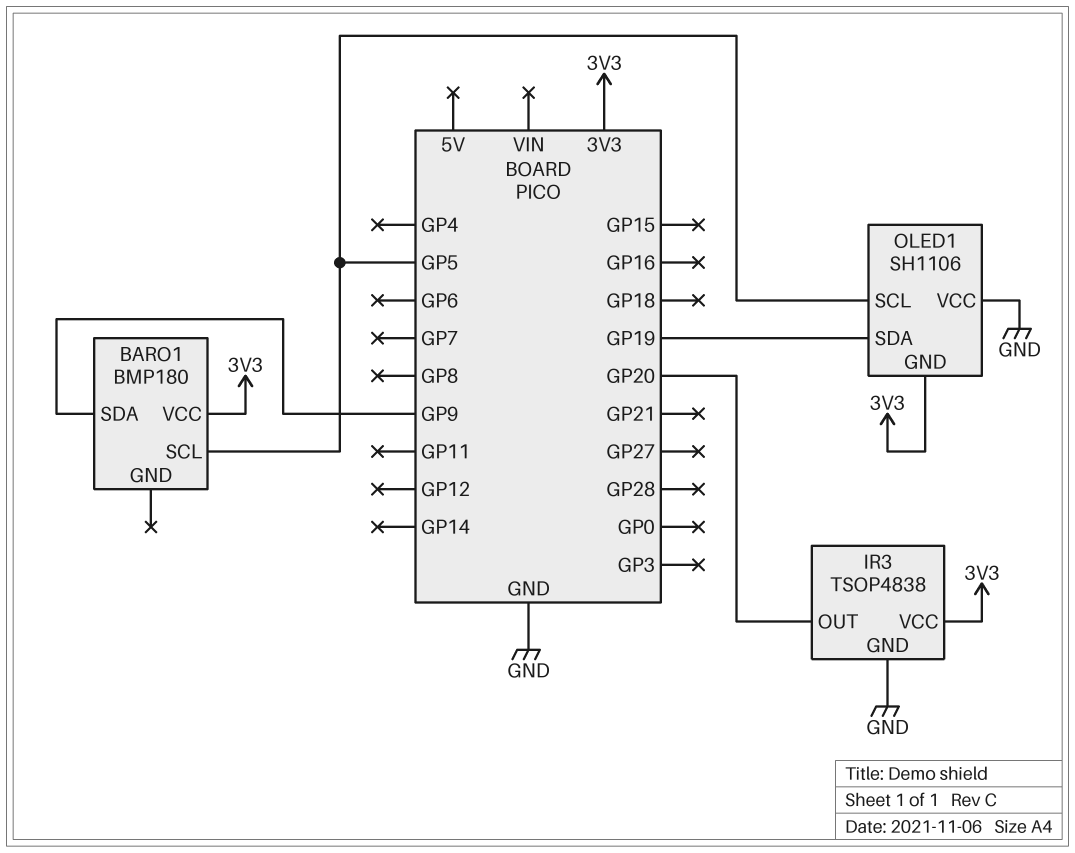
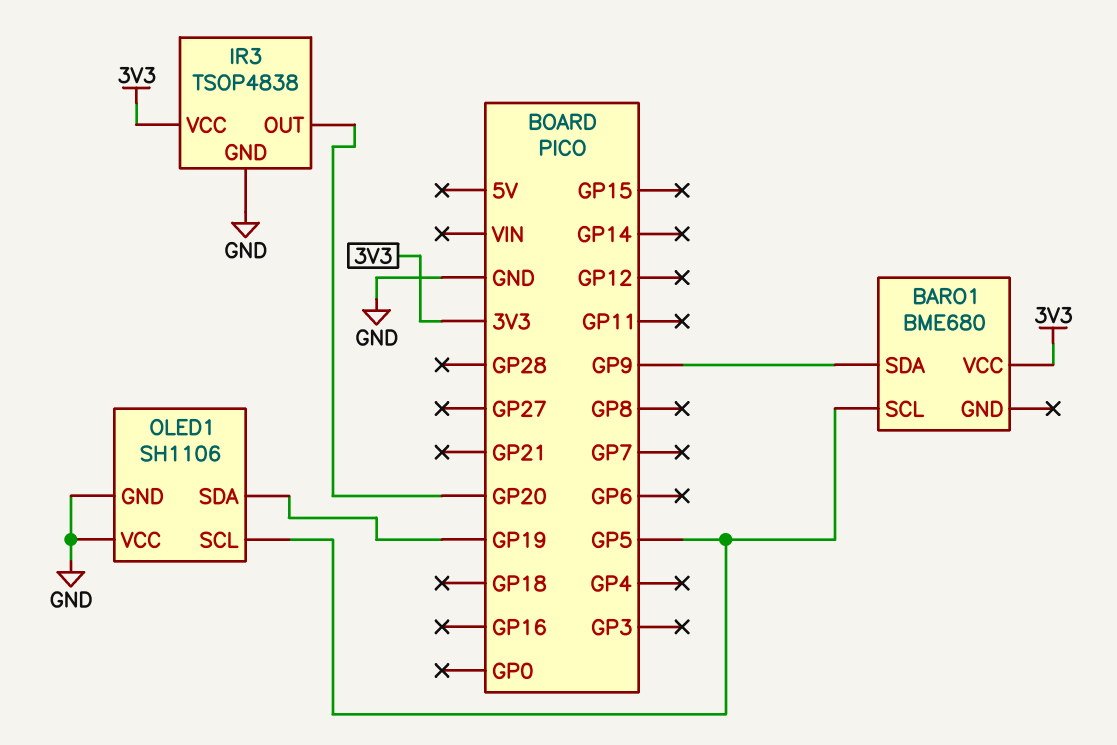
BARO1: BMP180 -> BME680
OLED1 pin GND: 3V3 -> GND

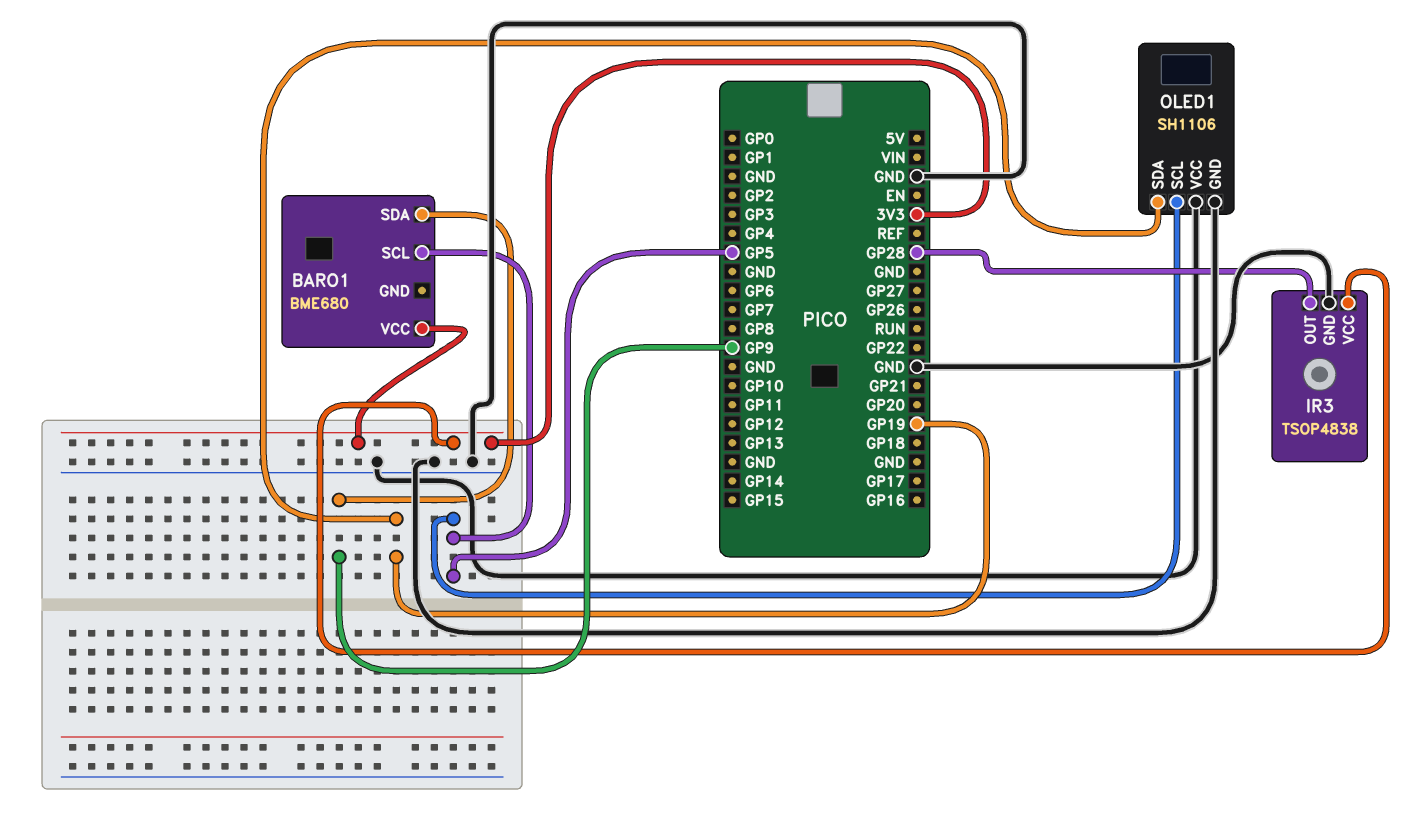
IR3 pin OUT: GP20 -> GP28

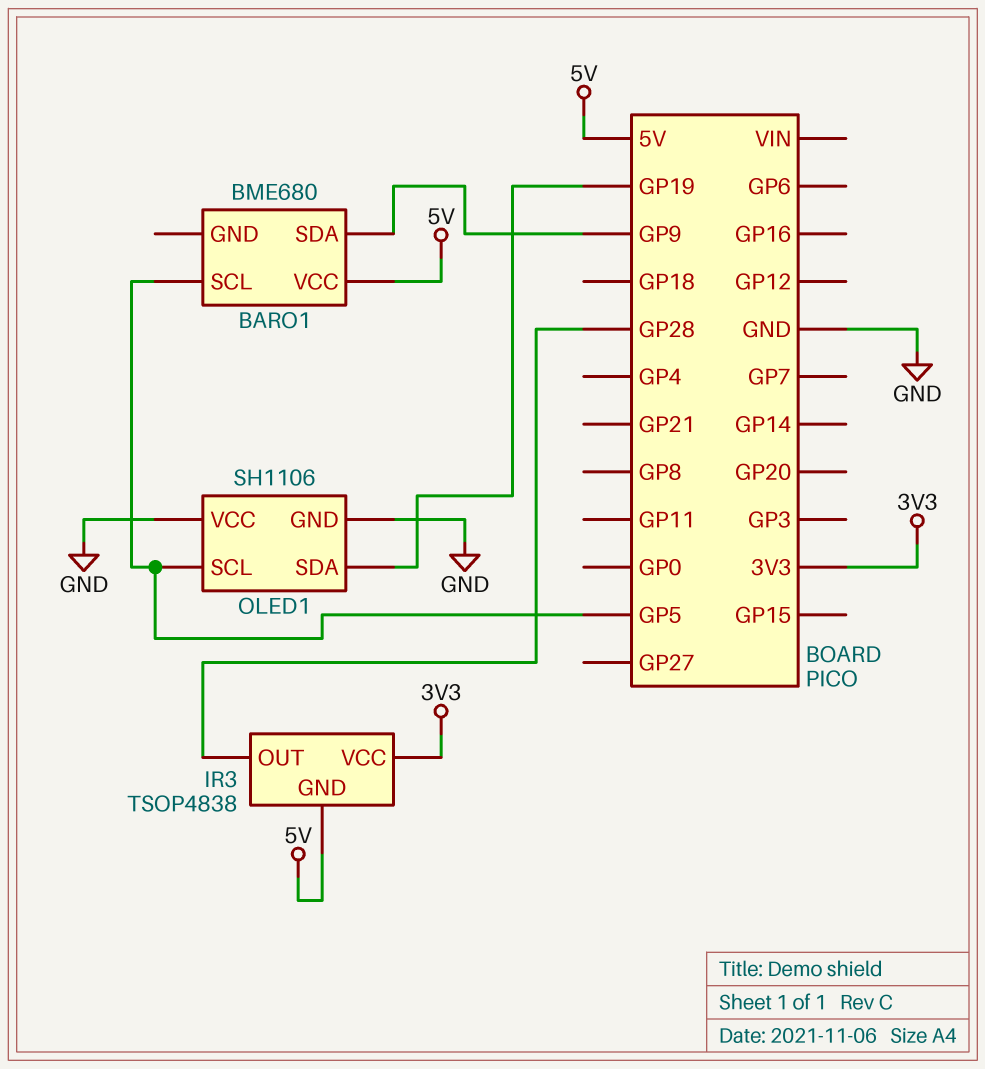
BARO1 pin VCC: 3V3 -> 5V
IR3 pin GND: GND -> 5V

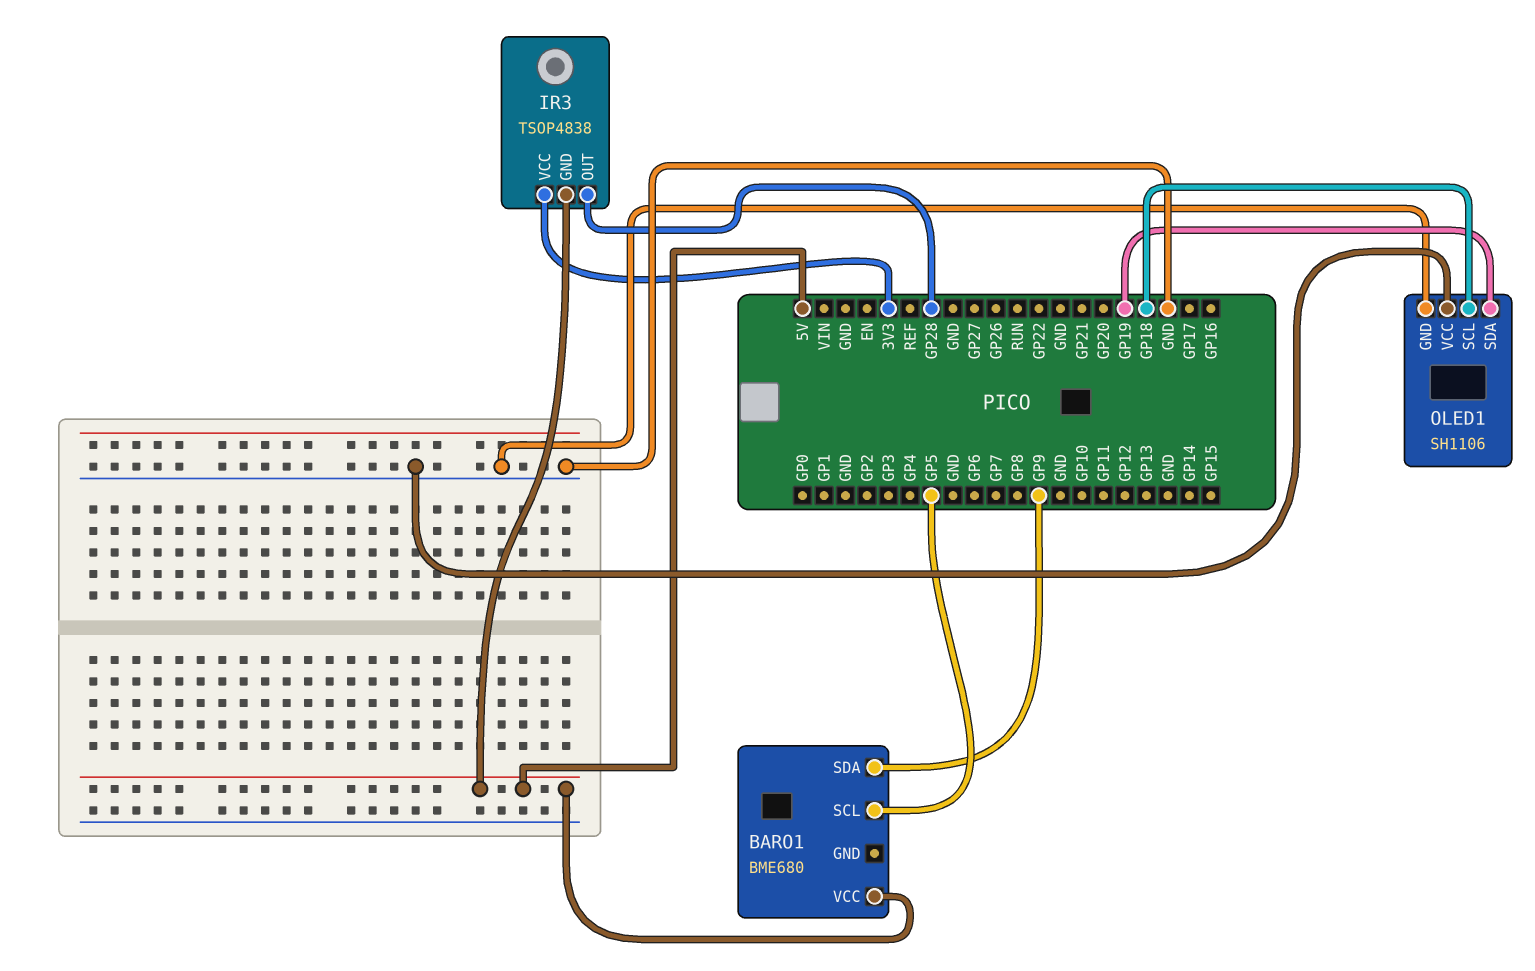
OLED1 pin SCL: GP5 -> GP18

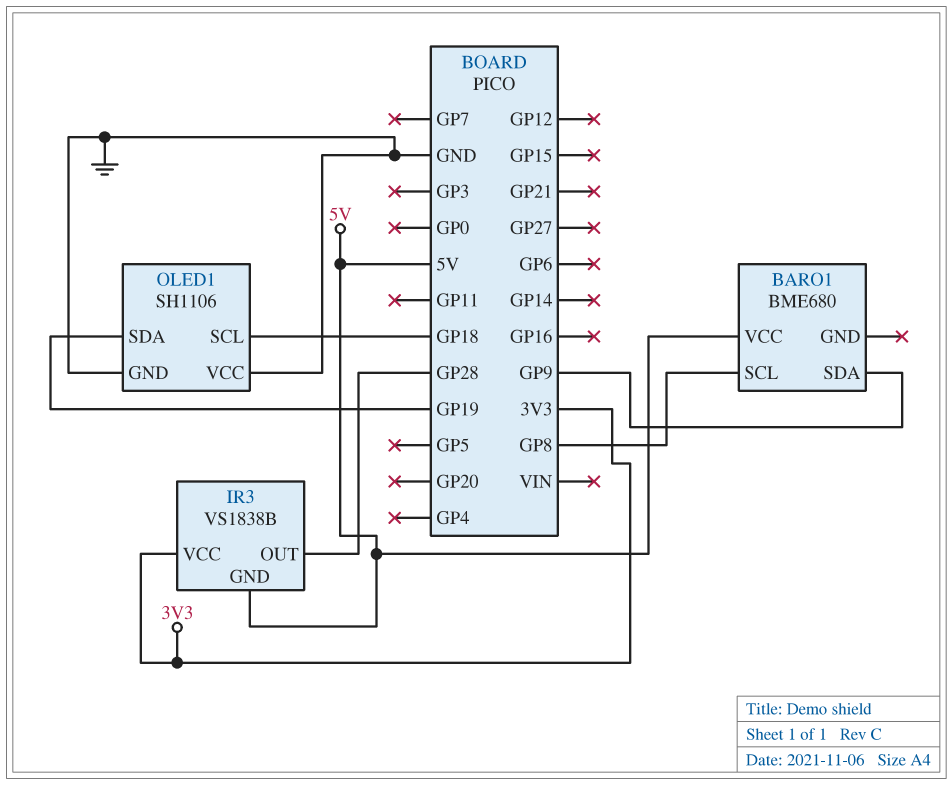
BARO1 pin SCL: GP5 -> GP8
IR3: TSOP4838 -> VS1838B

